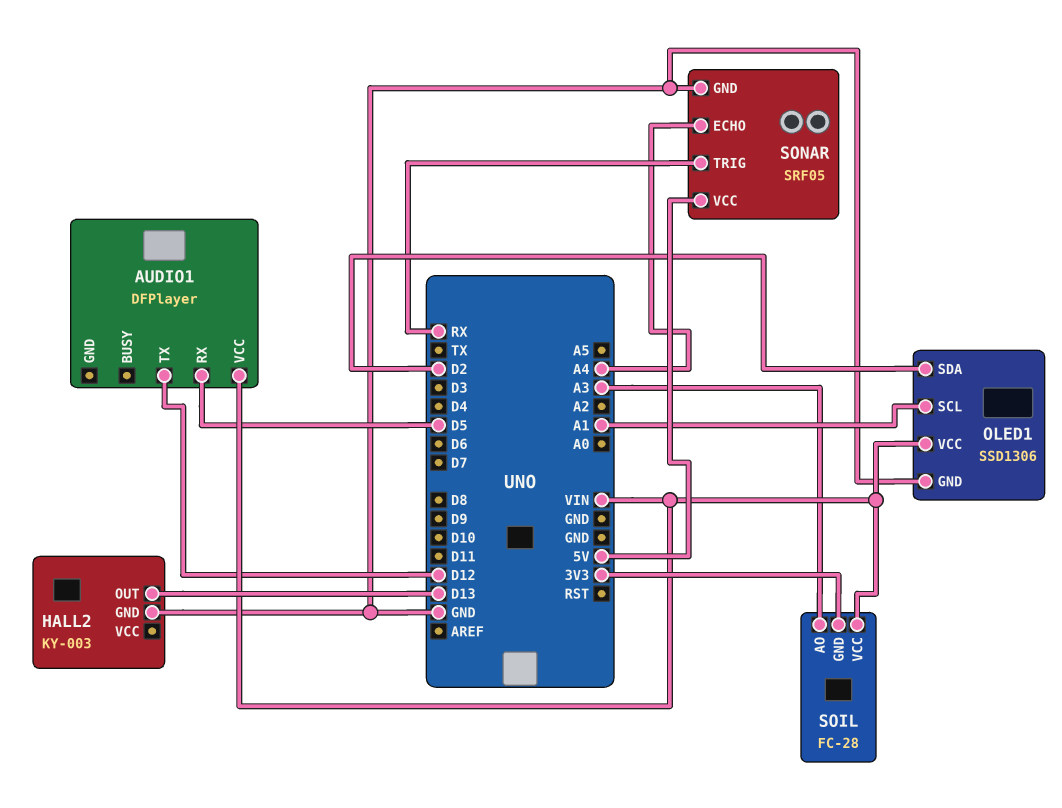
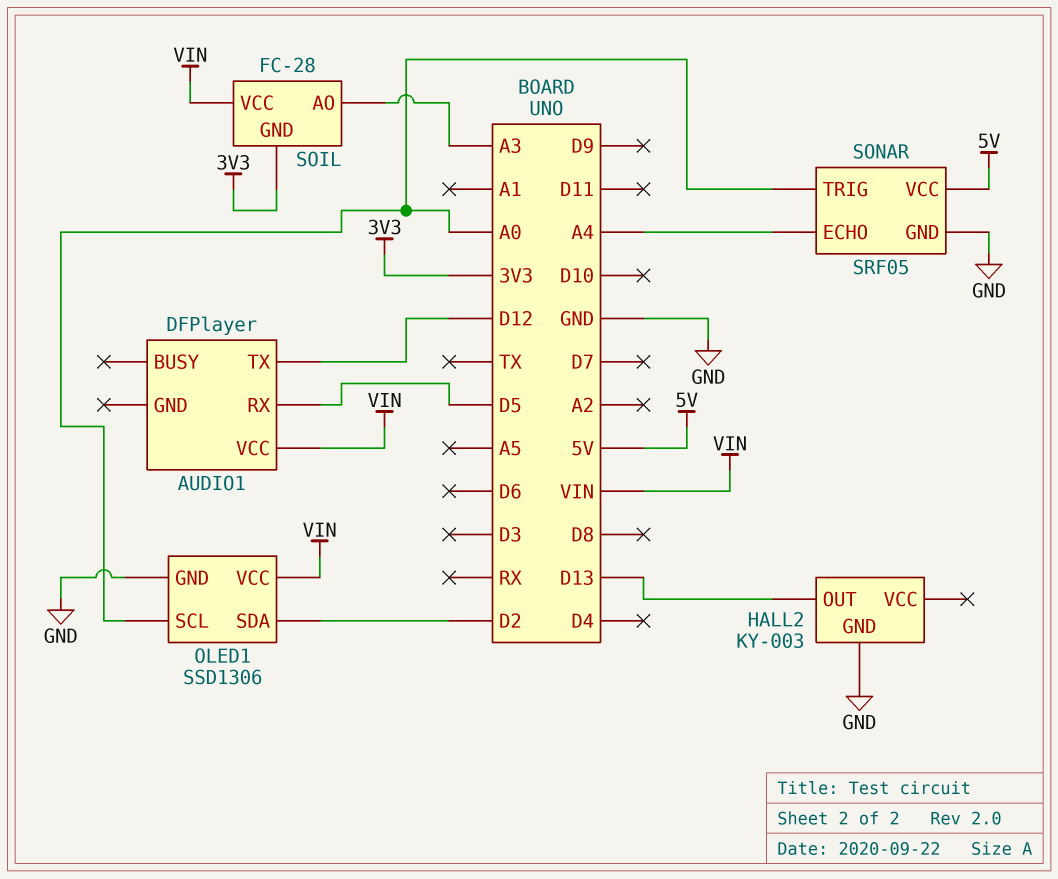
OLED1 pin SCL: A1 -> A0
SONAR pin TRIG: RX -> A0

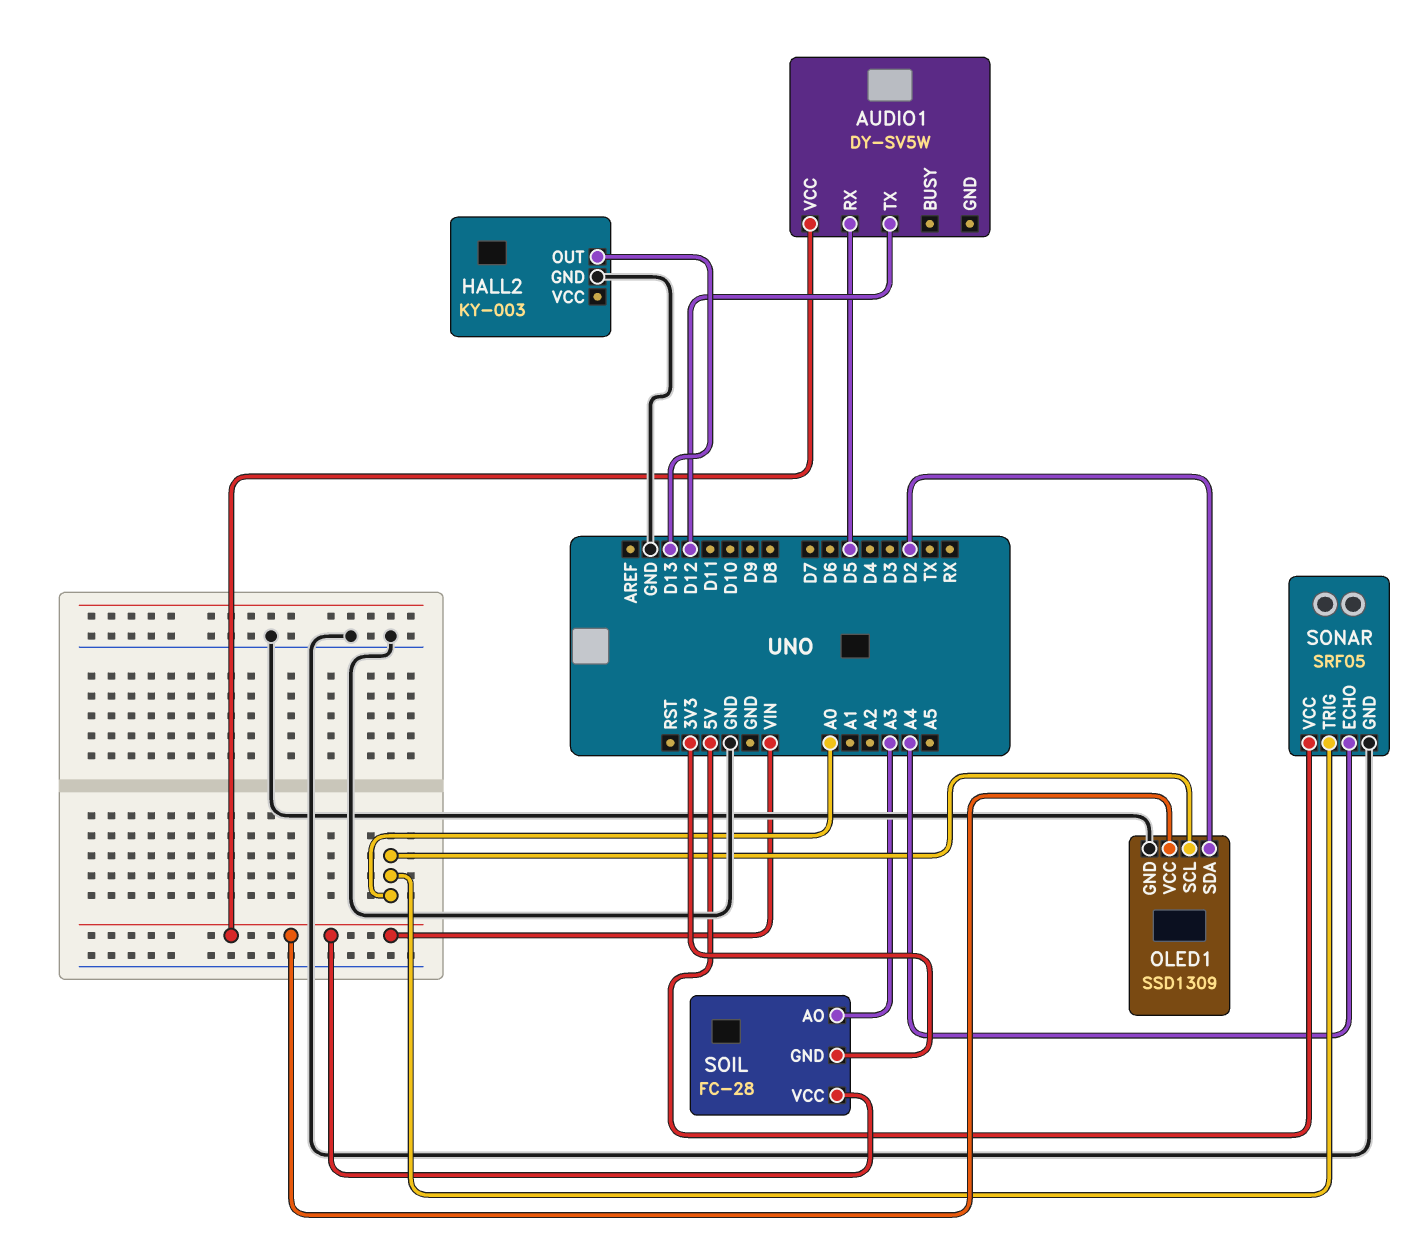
AUDIO1: DFPlayer -> DY-SV5W
OLED1: SSD1306 -> SSD1309

